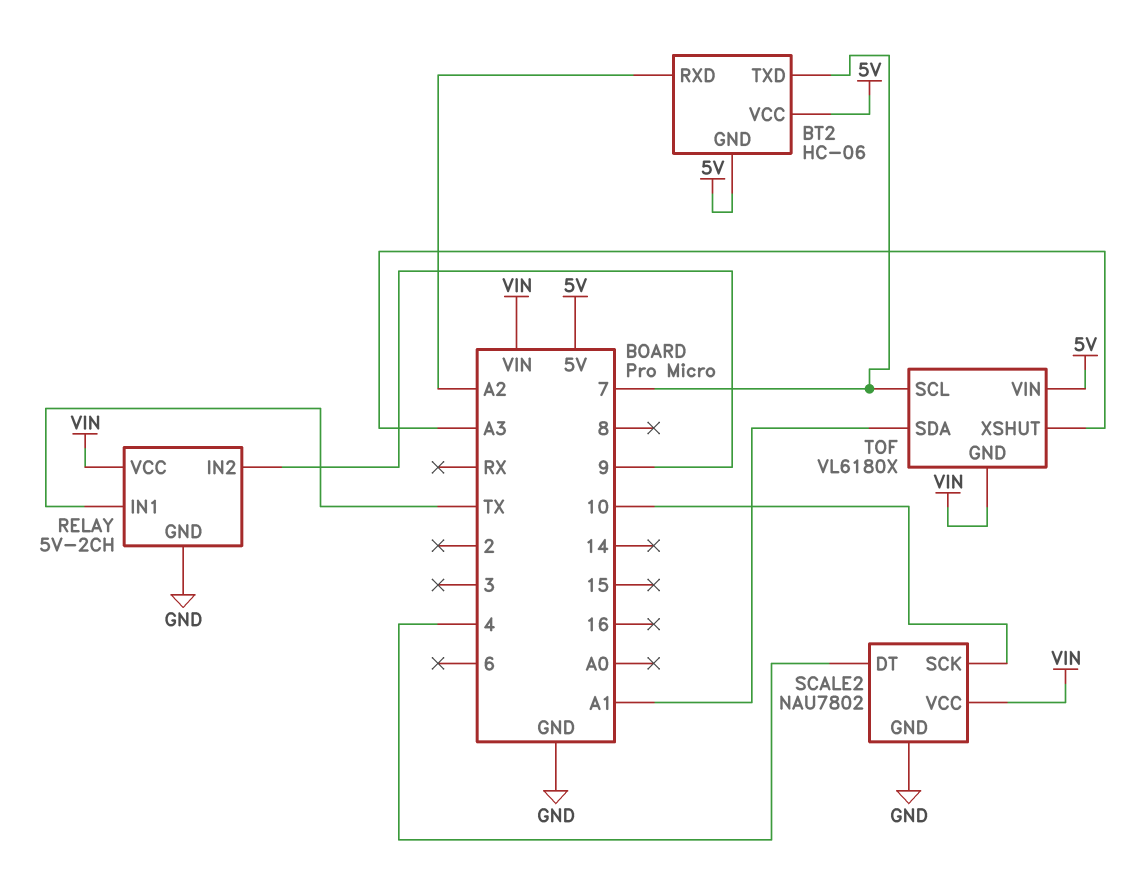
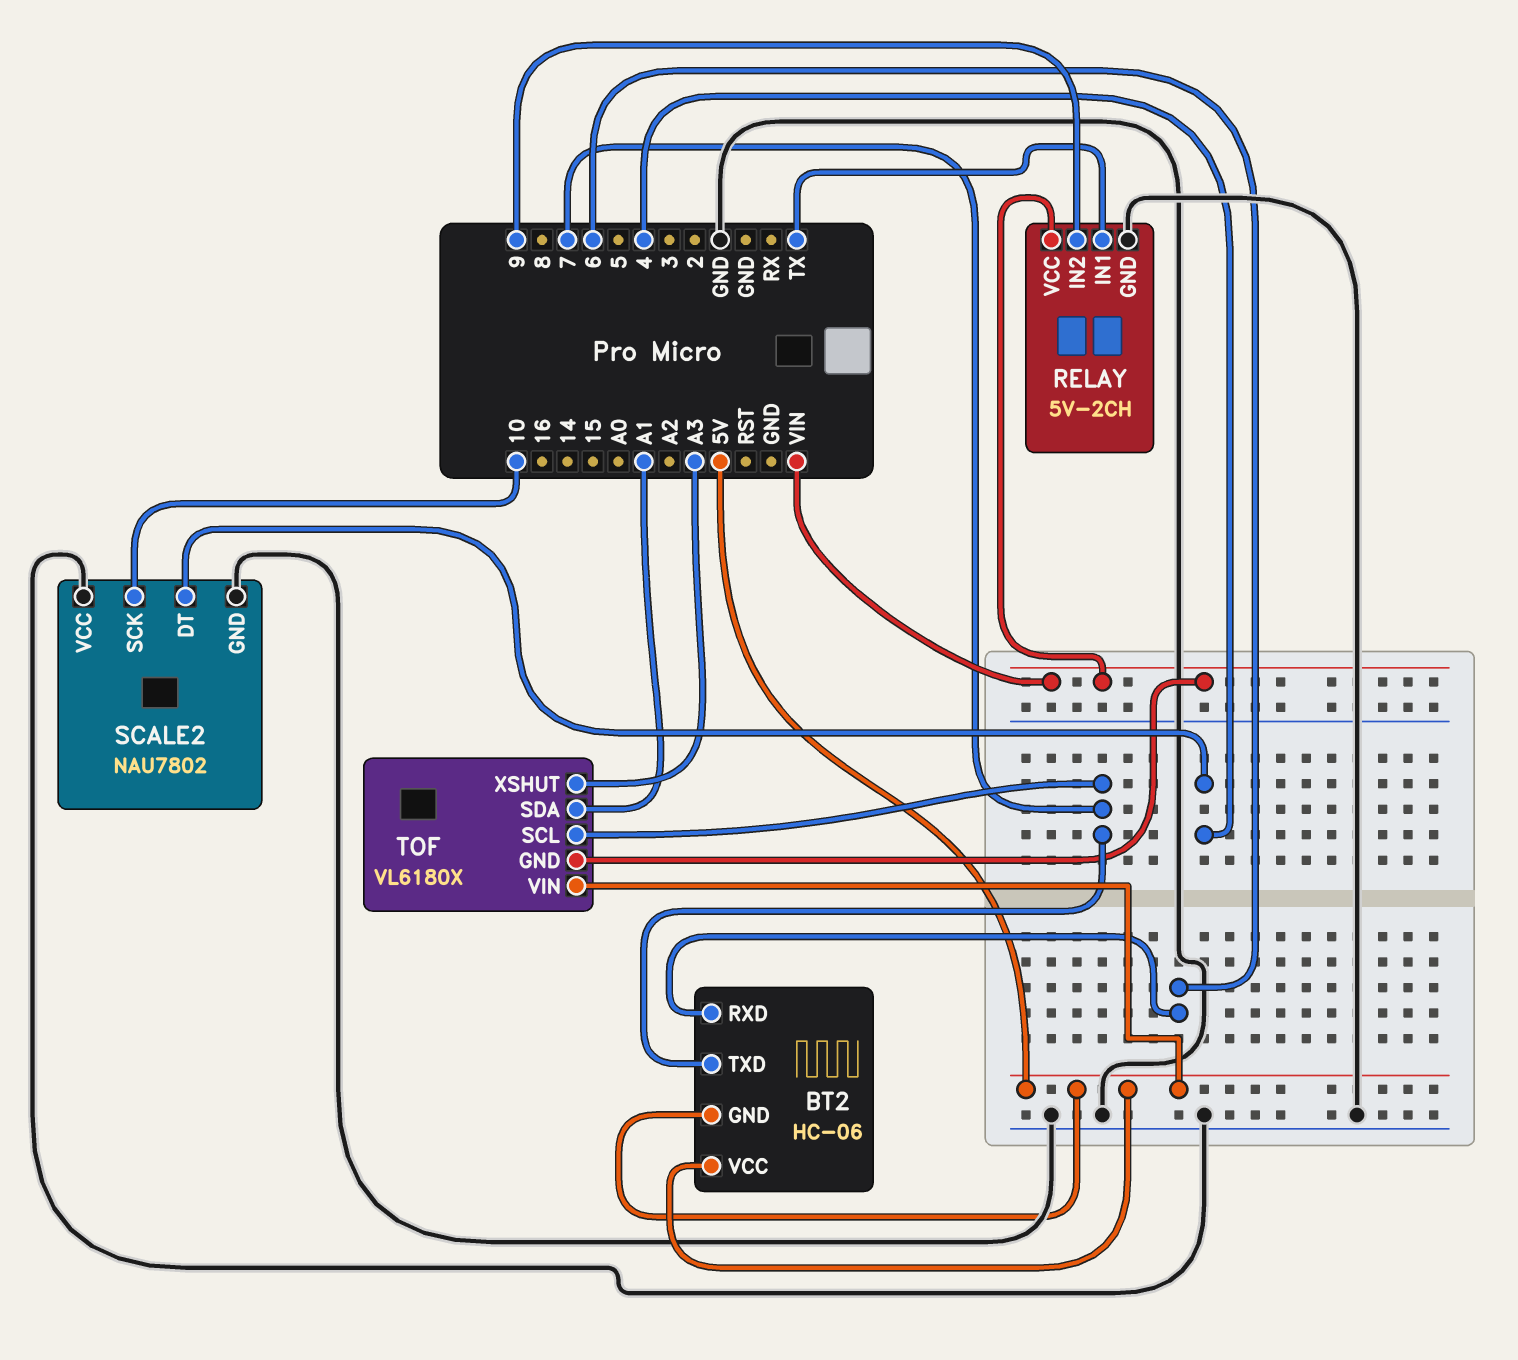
BT2 pin RXD: A2 -> 6
SCALE2 pin VCC: VIN -> GND

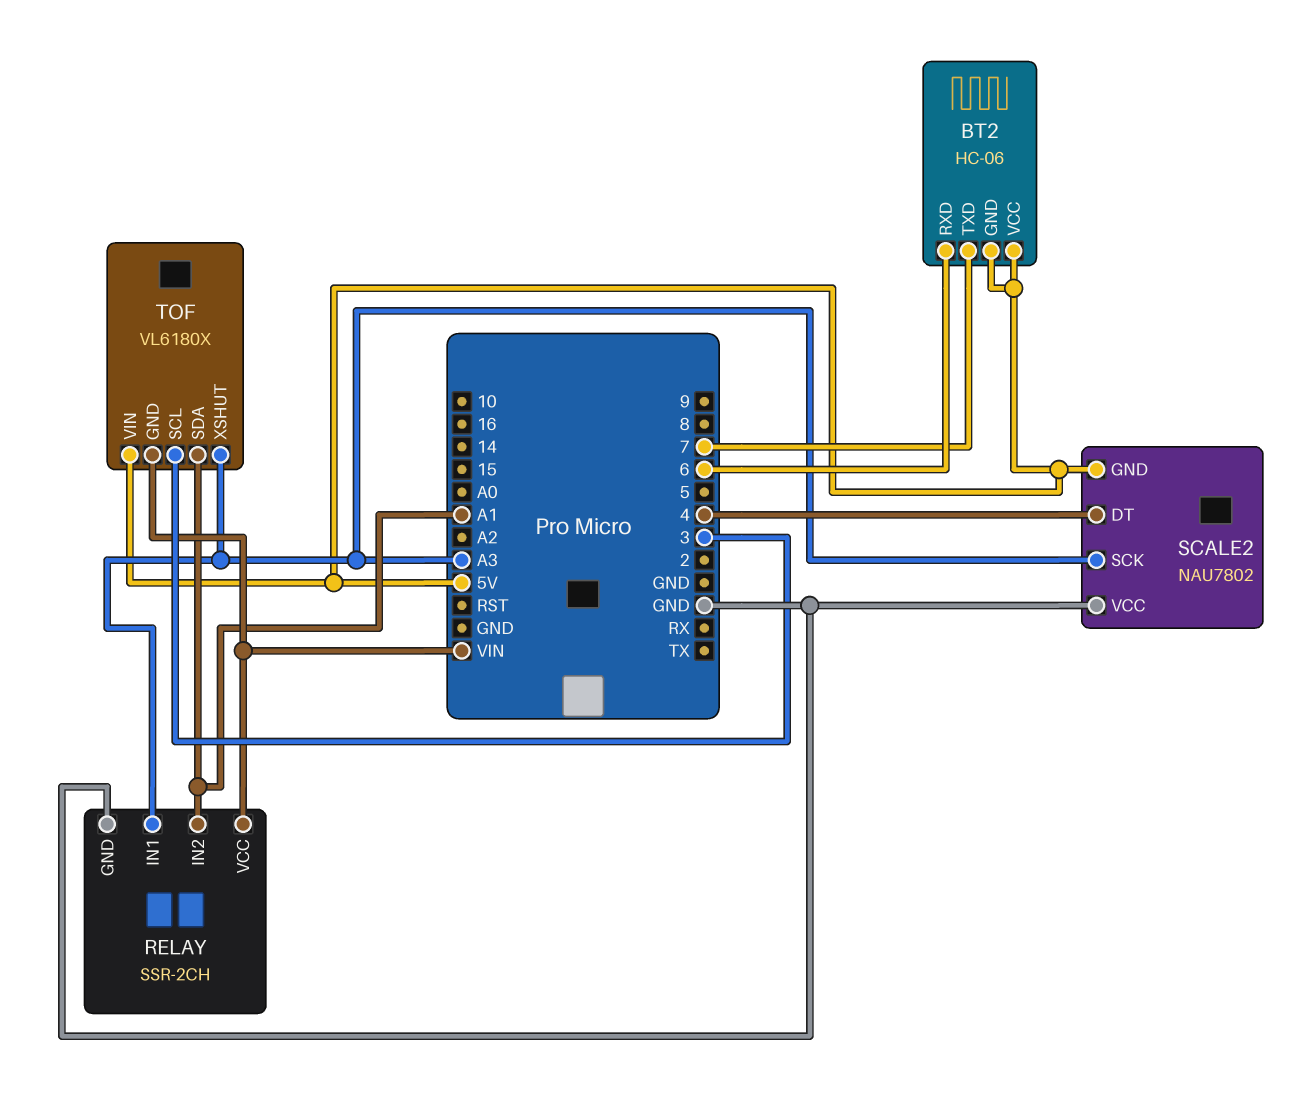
RELAY: 5V-2CH -> SSR-2CH
RELAY pin IN1: TX -> A3
RELAY pin IN2: 9 -> A1
SCALE2 pin GND: GND -> 5V
SCALE2 pin SCK: 10 -> A3
TOF pin SCL: 7 -> 3

